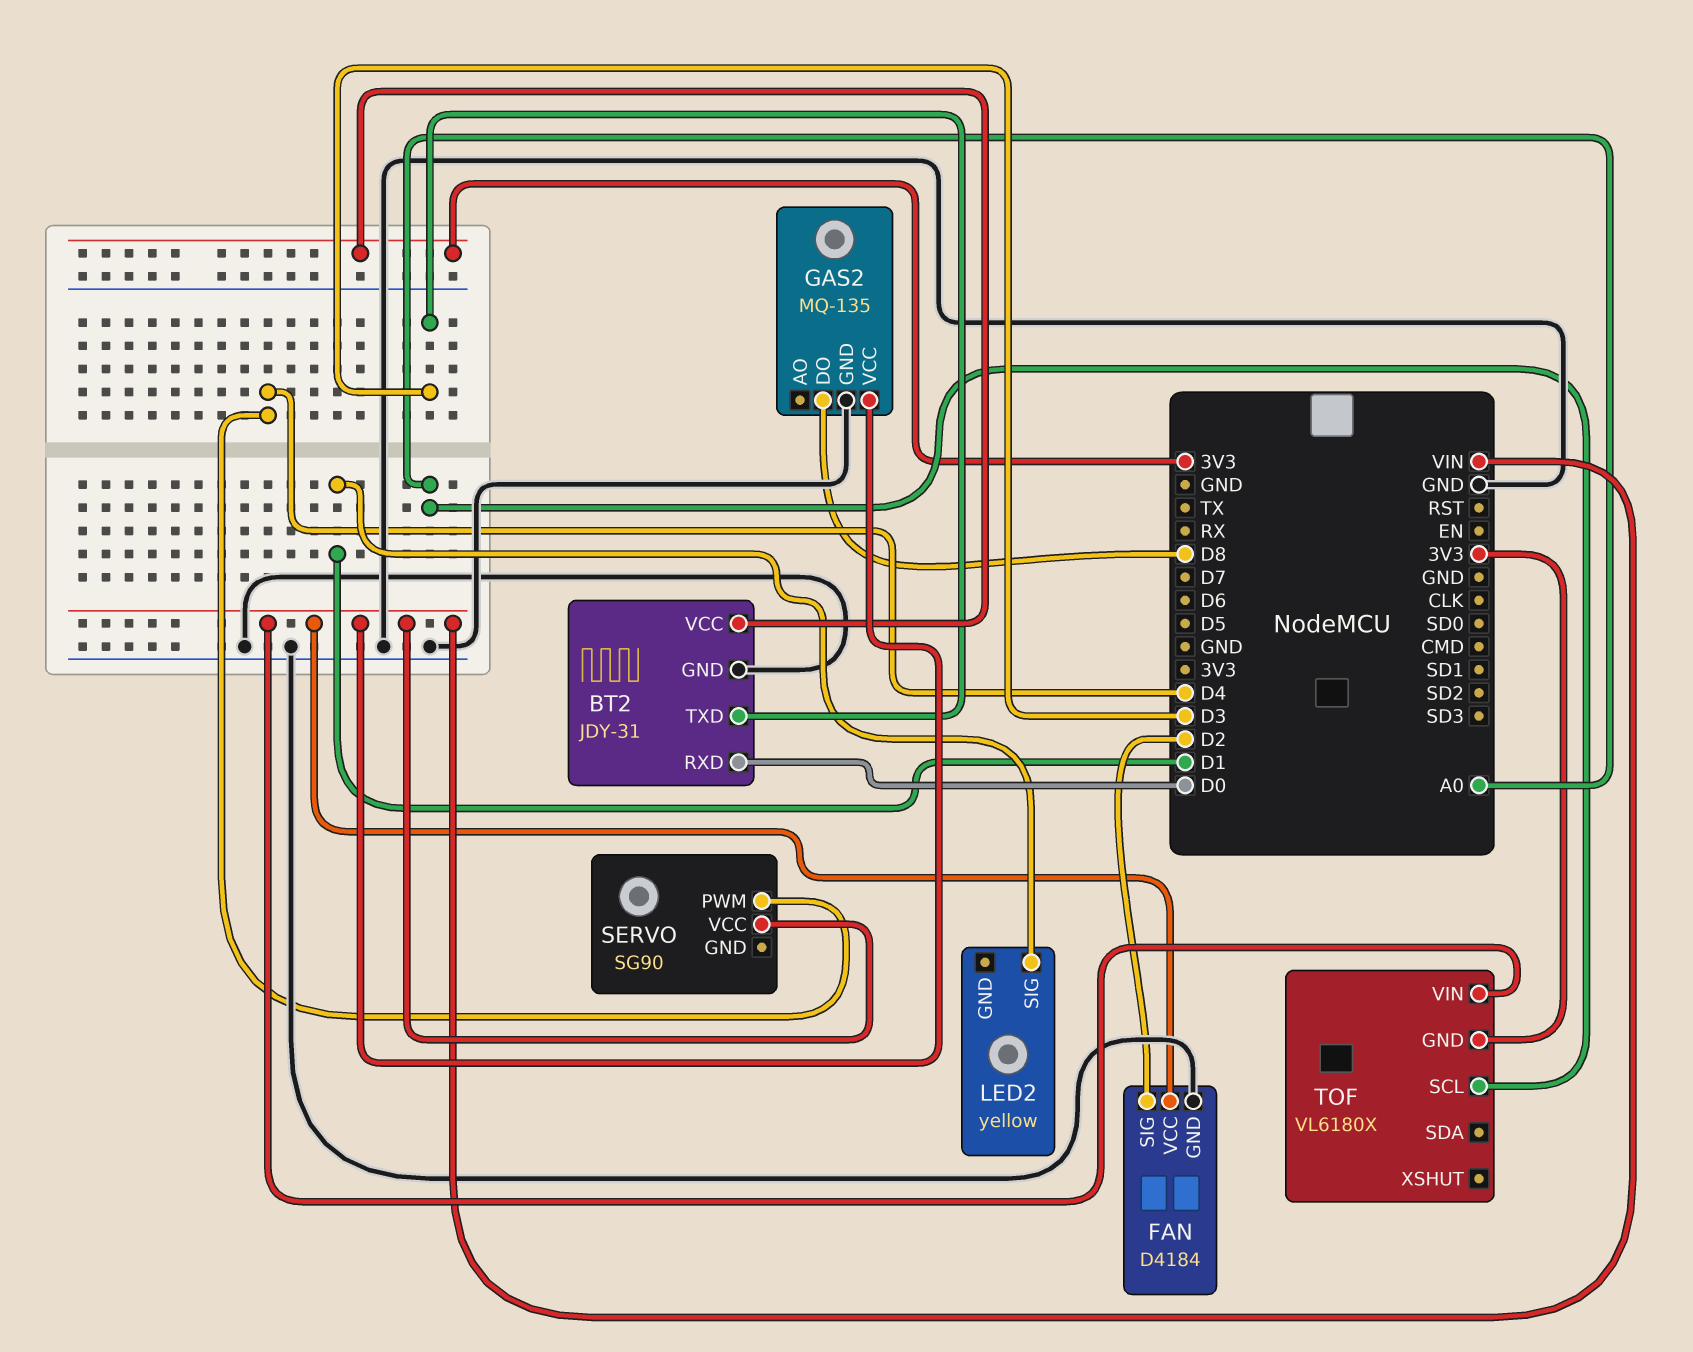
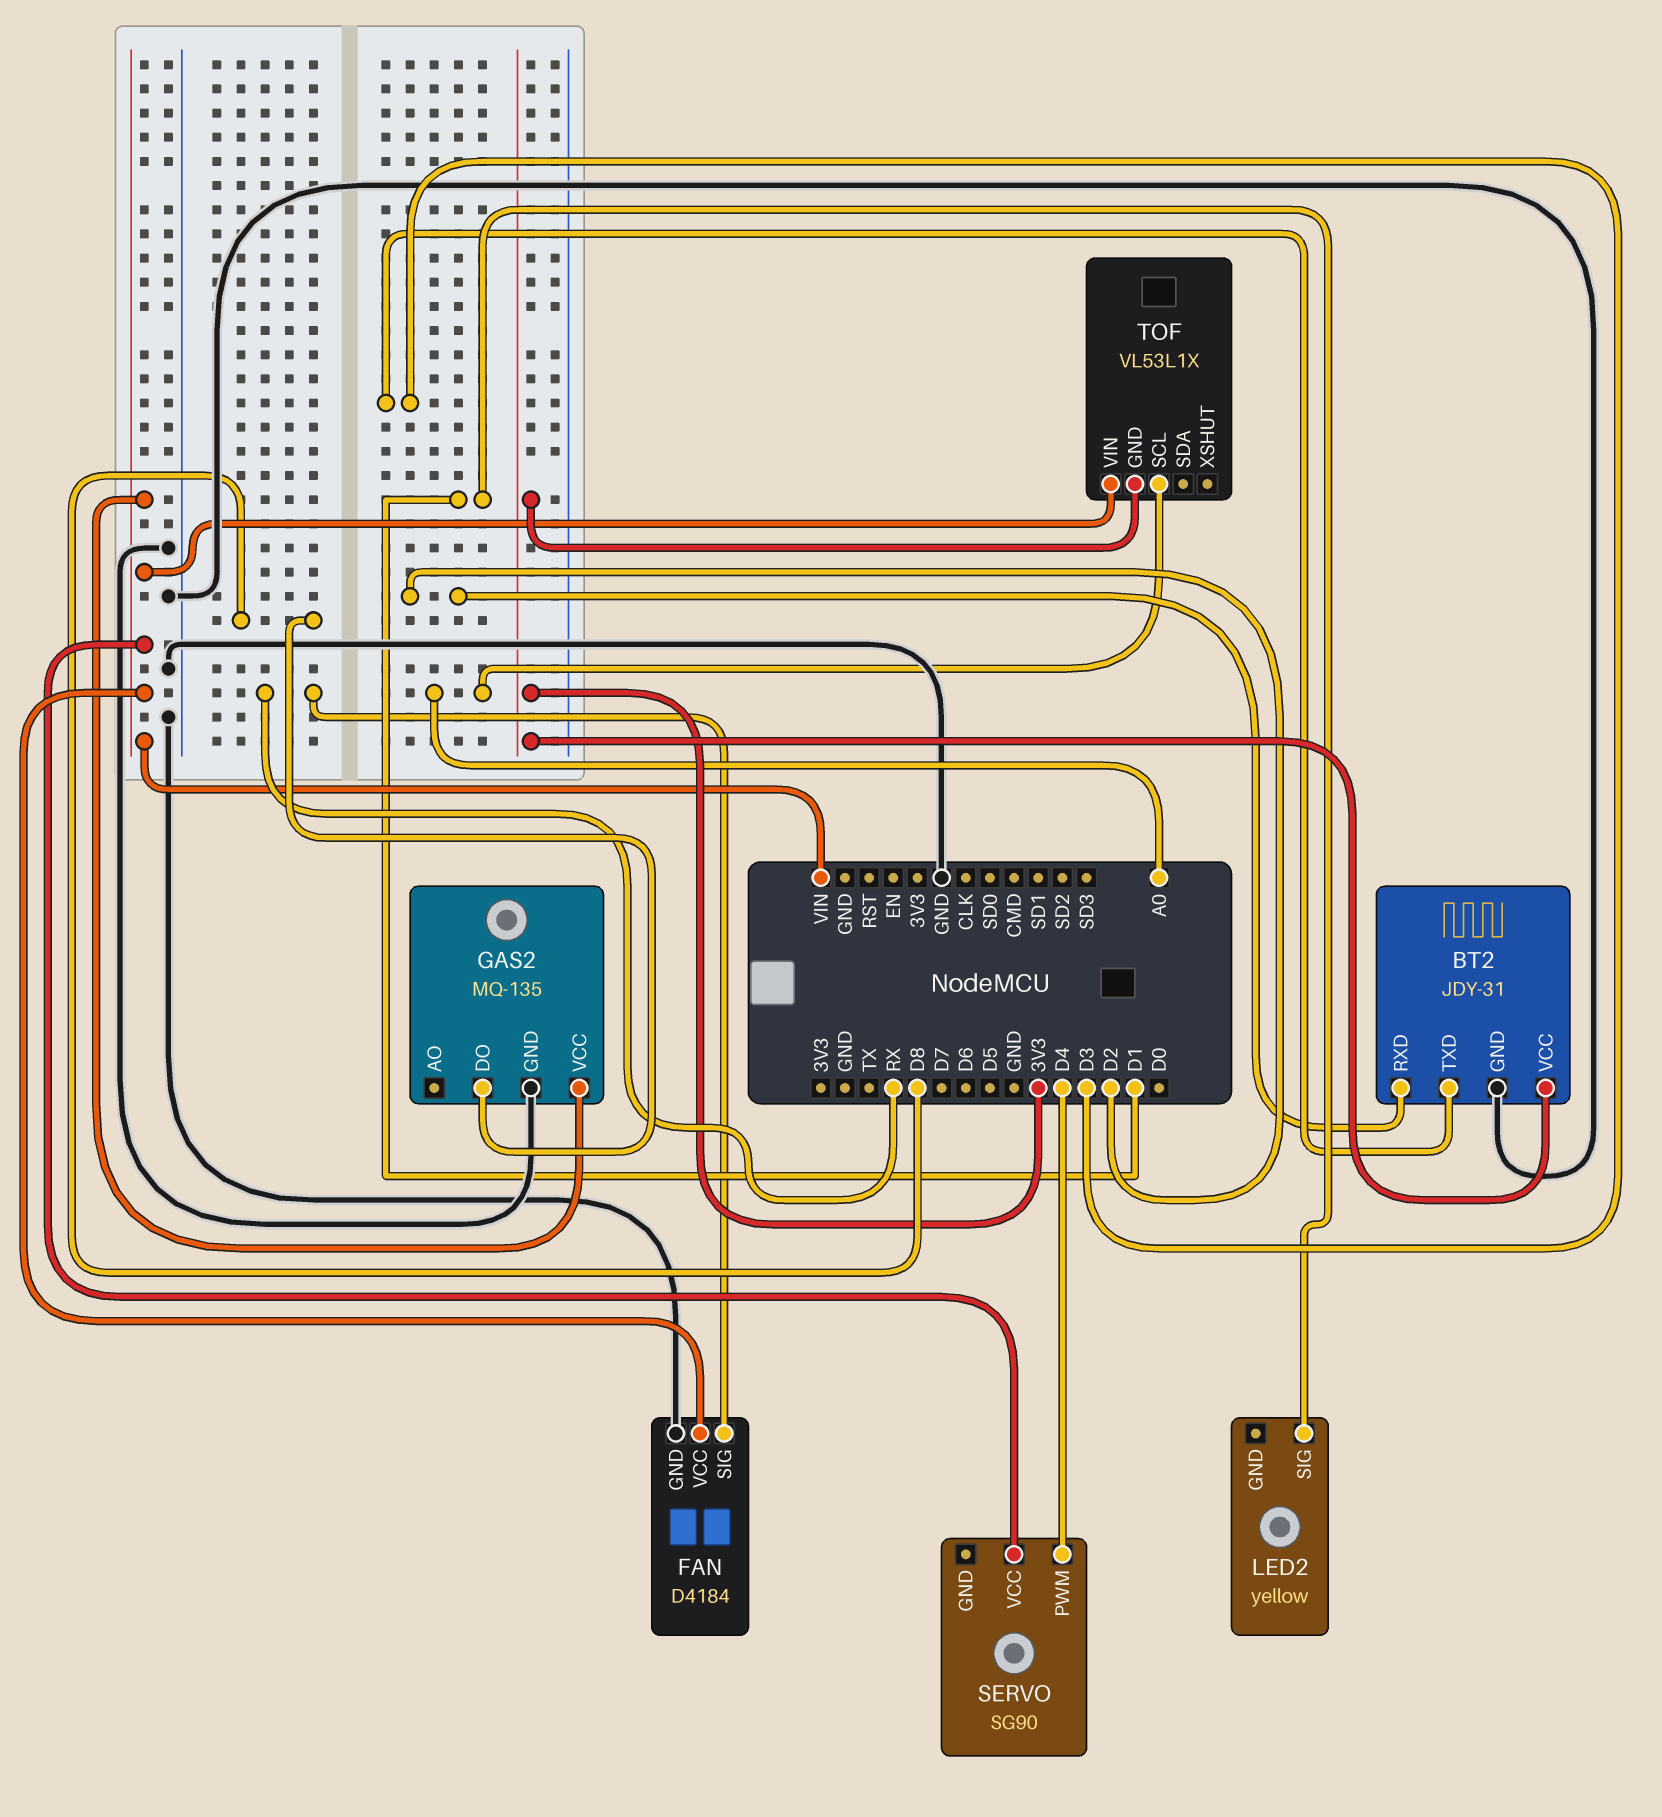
BT2 pin RXD: D0 -> D2
FAN pin SIG: D2 -> RX
TOF: VL6180X -> VL53L1X

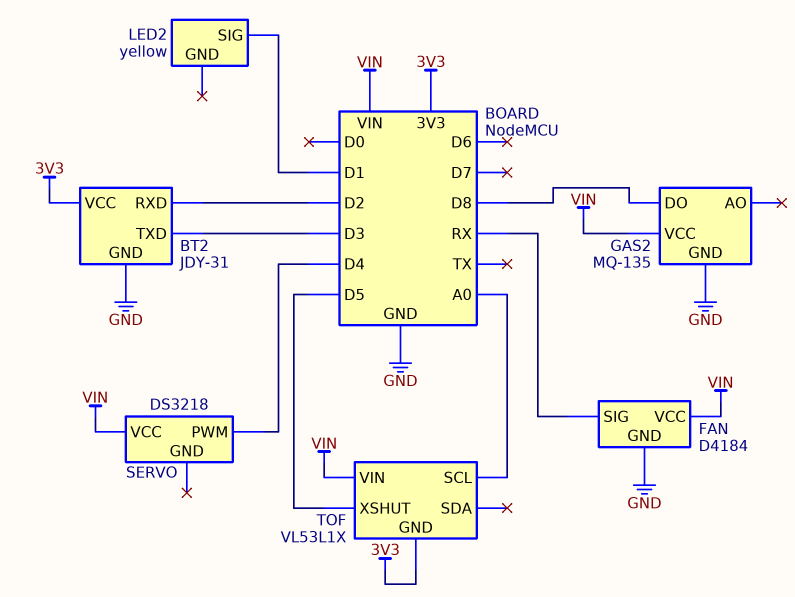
SERVO: SG90 -> DS3218
TOF pin XSHUT: none -> D5

